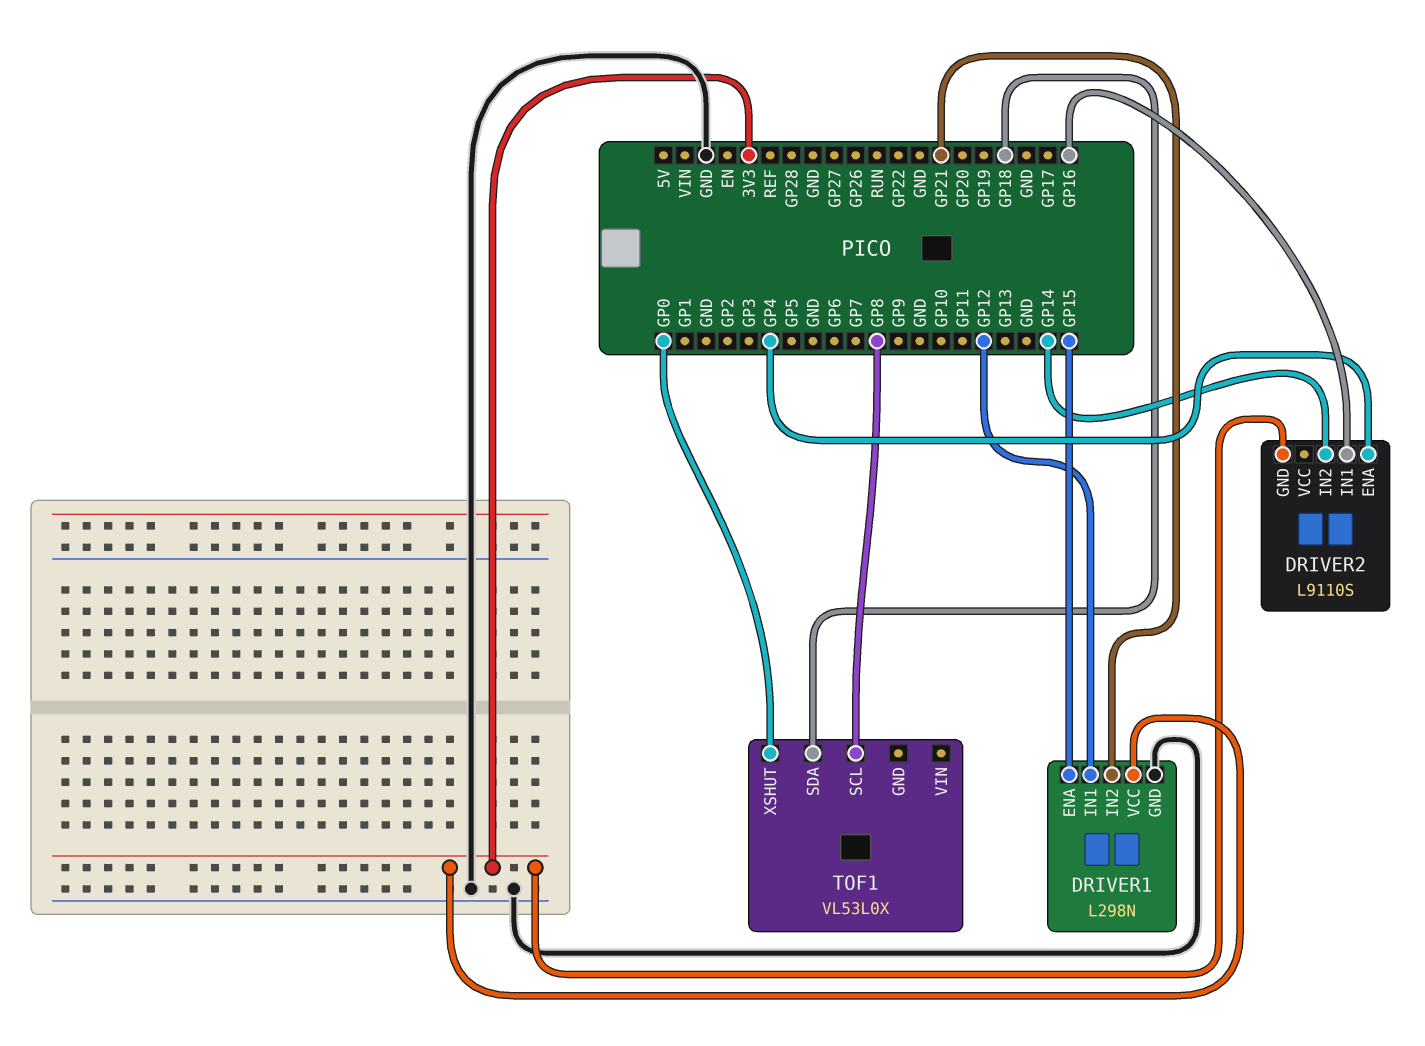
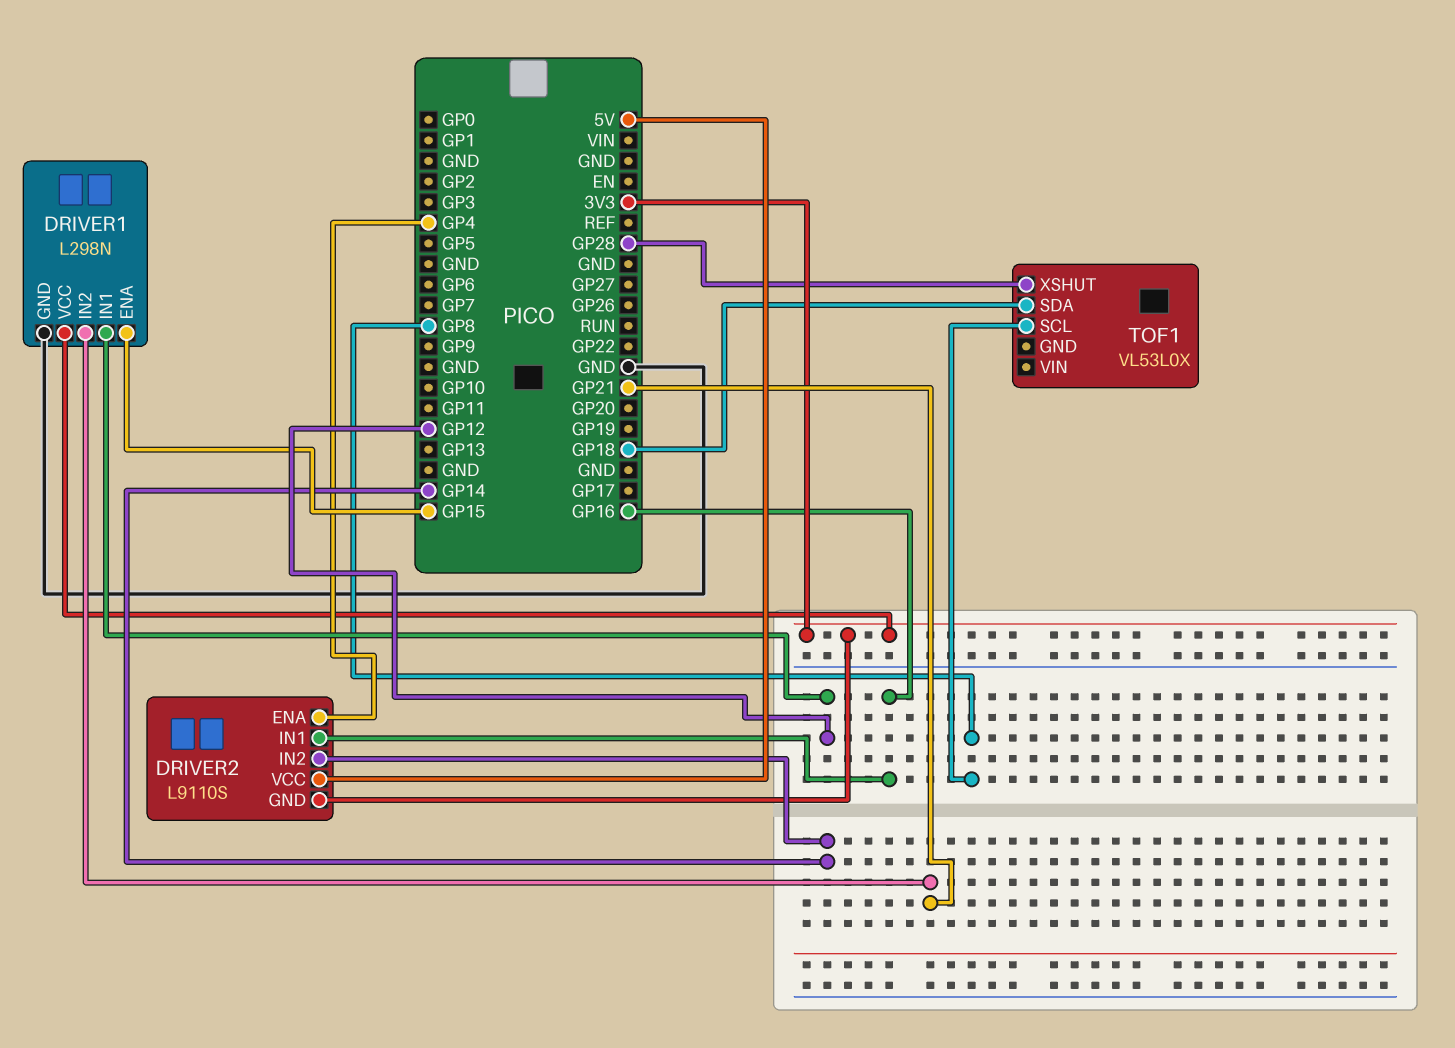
DRIVER2 pin VCC: none -> 5V
TOF1 pin XSHUT: GP0 -> GP28

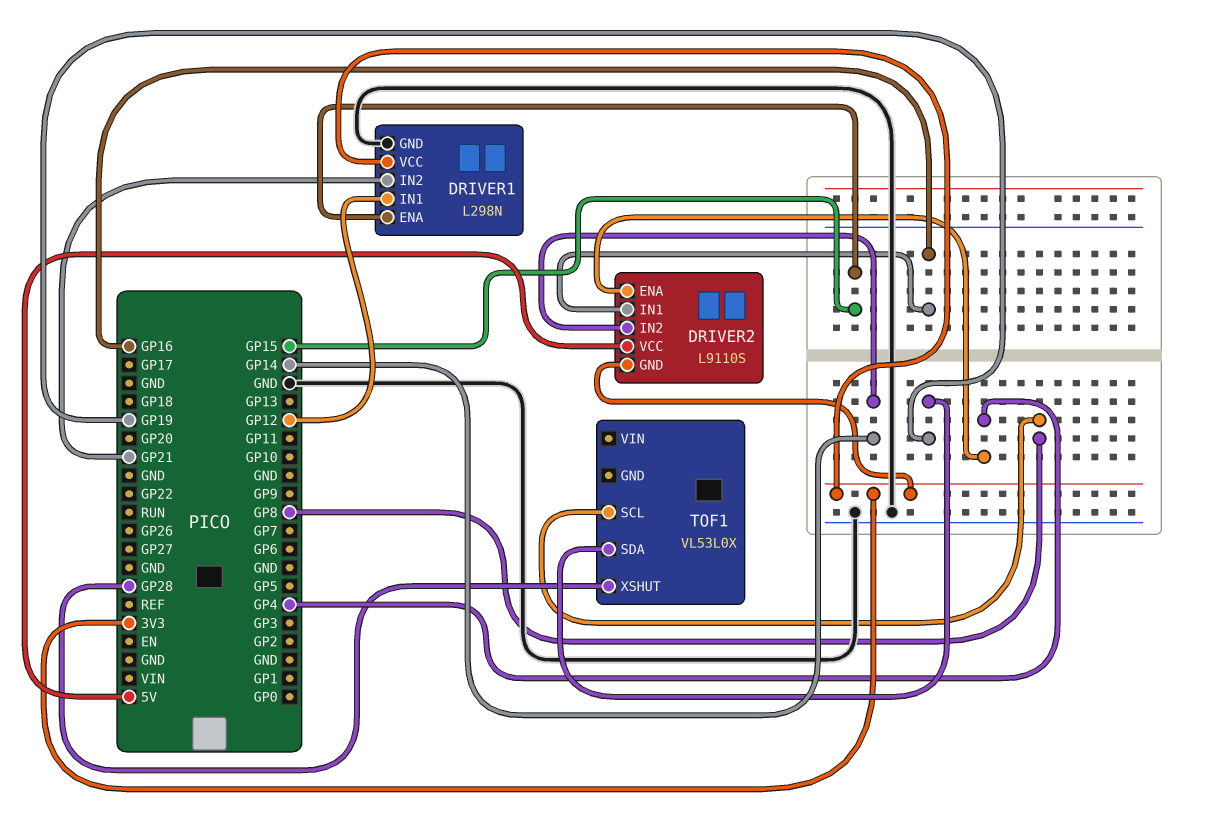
TOF1 pin SDA: GP18 -> GP19

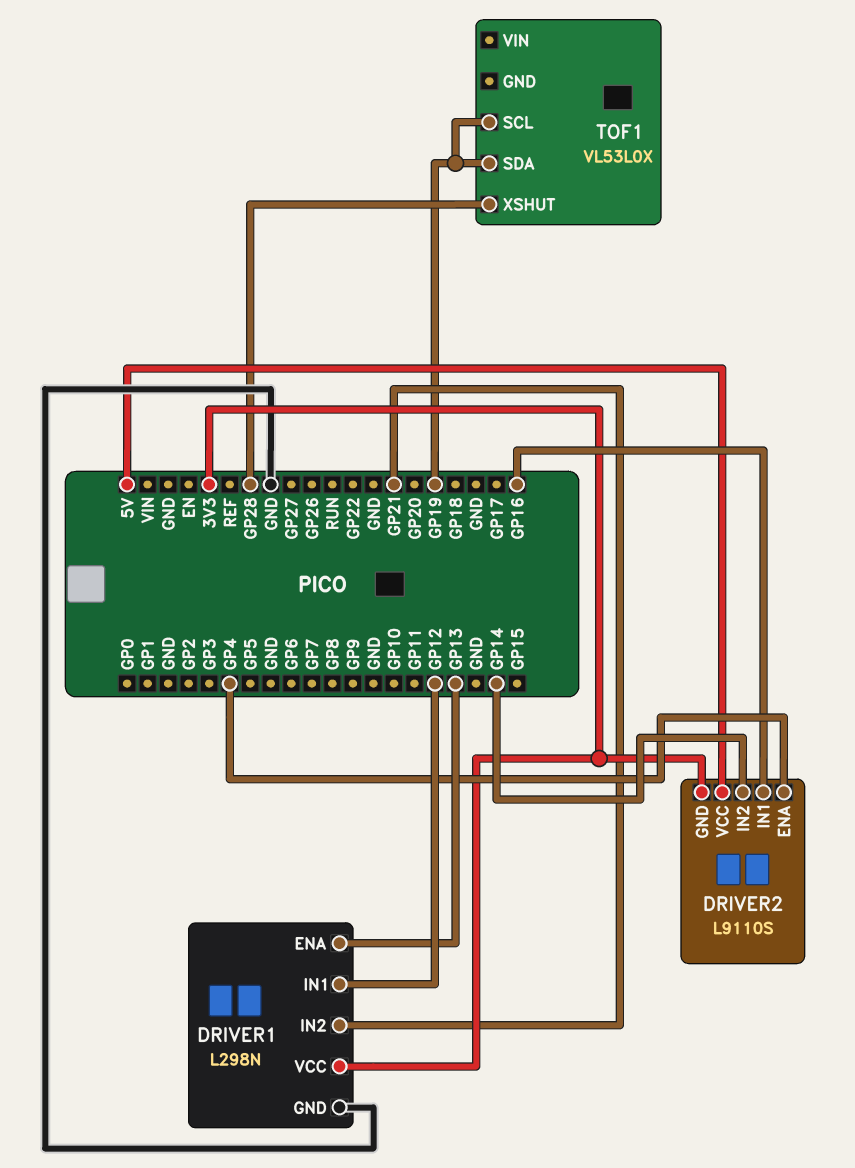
DRIVER1 pin ENA: GP15 -> GP13
TOF1 pin SCL: GP8 -> GP19

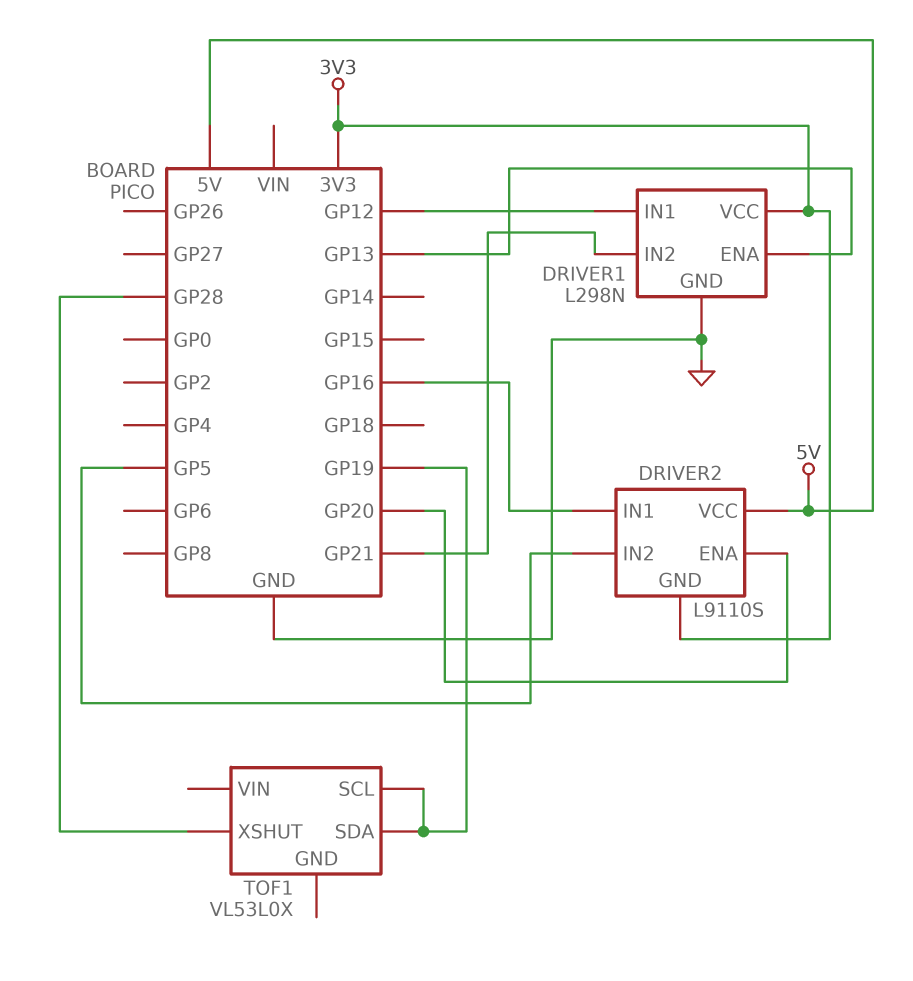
DRIVER2 pin ENA: GP4 -> GP20
DRIVER2 pin IN2: GP14 -> GP5

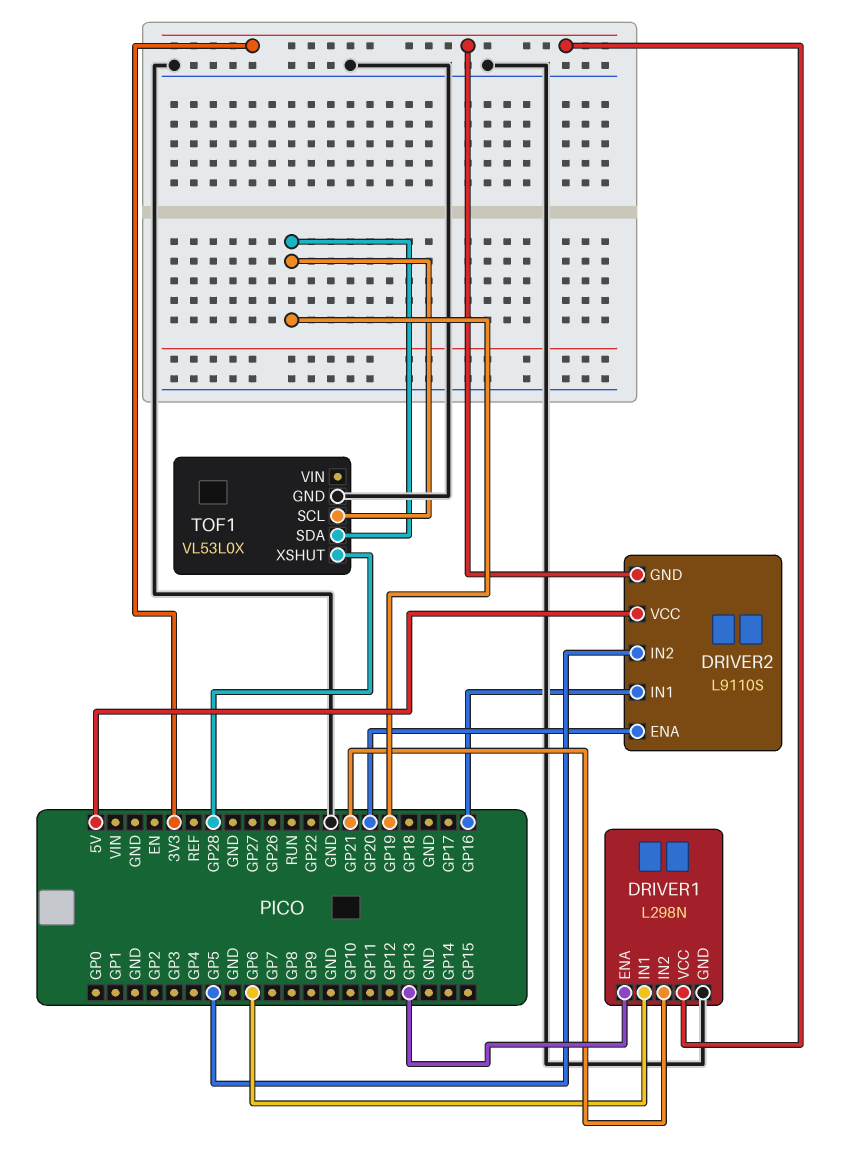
DRIVER1 pin IN1: GP12 -> GP6
TOF1 pin GND: none -> GND

